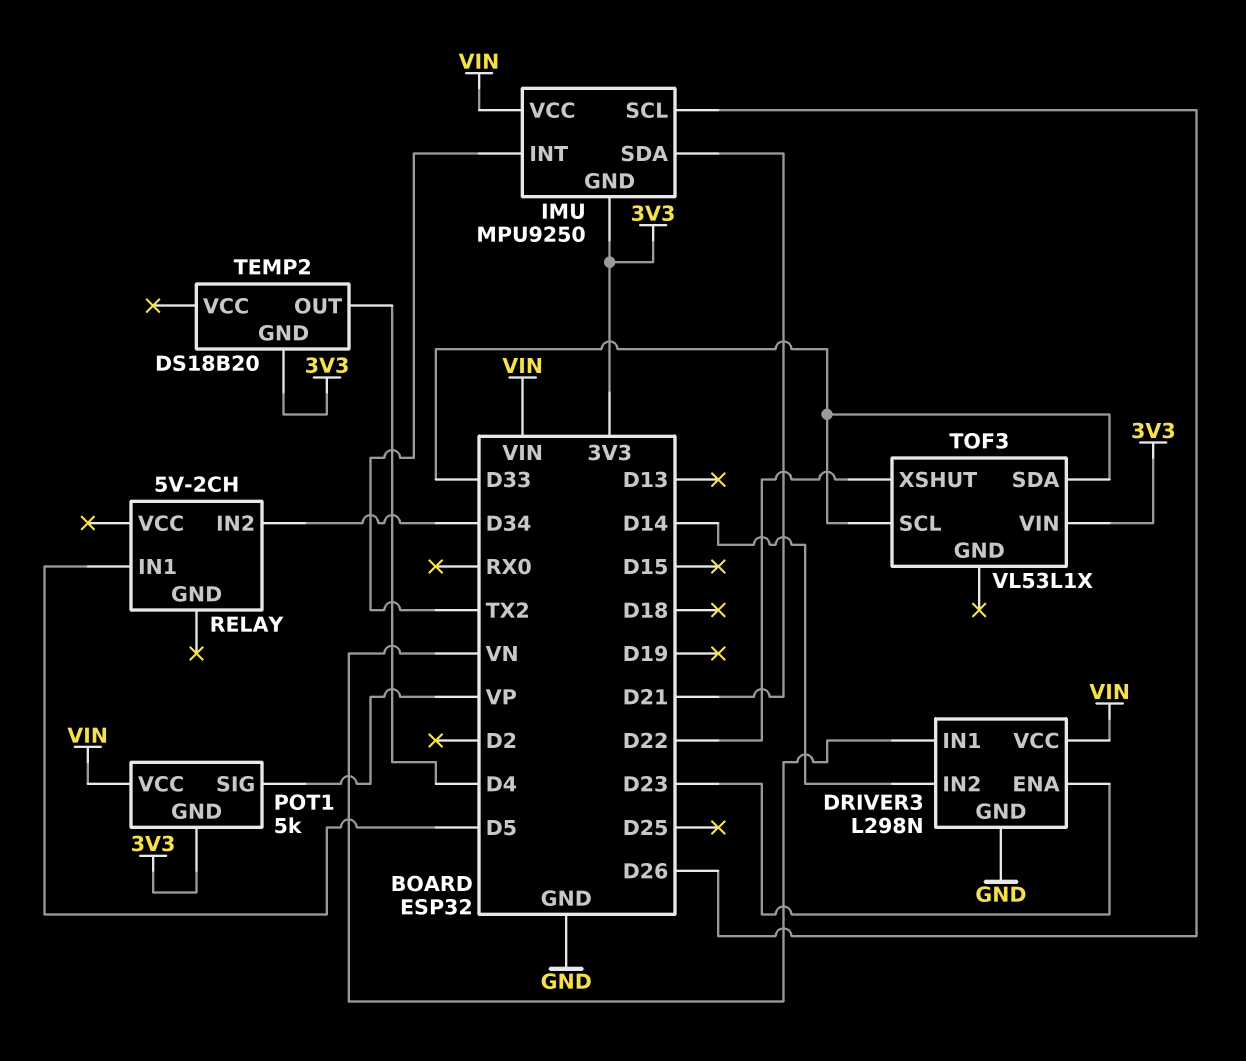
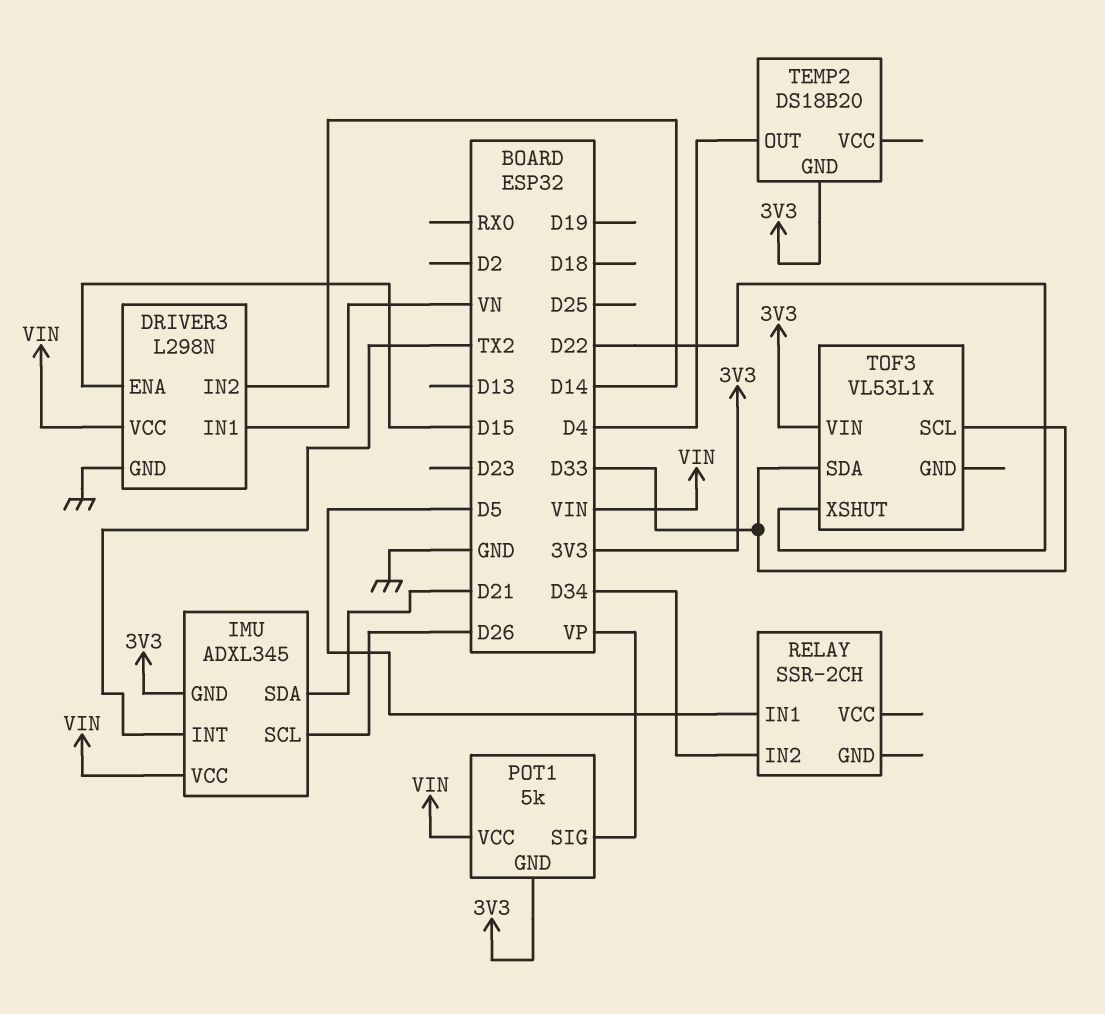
DRIVER3 pin ENA: D23 -> D15
IMU: MPU9250 -> ADXL345
RELAY: 5V-2CH -> SSR-2CH

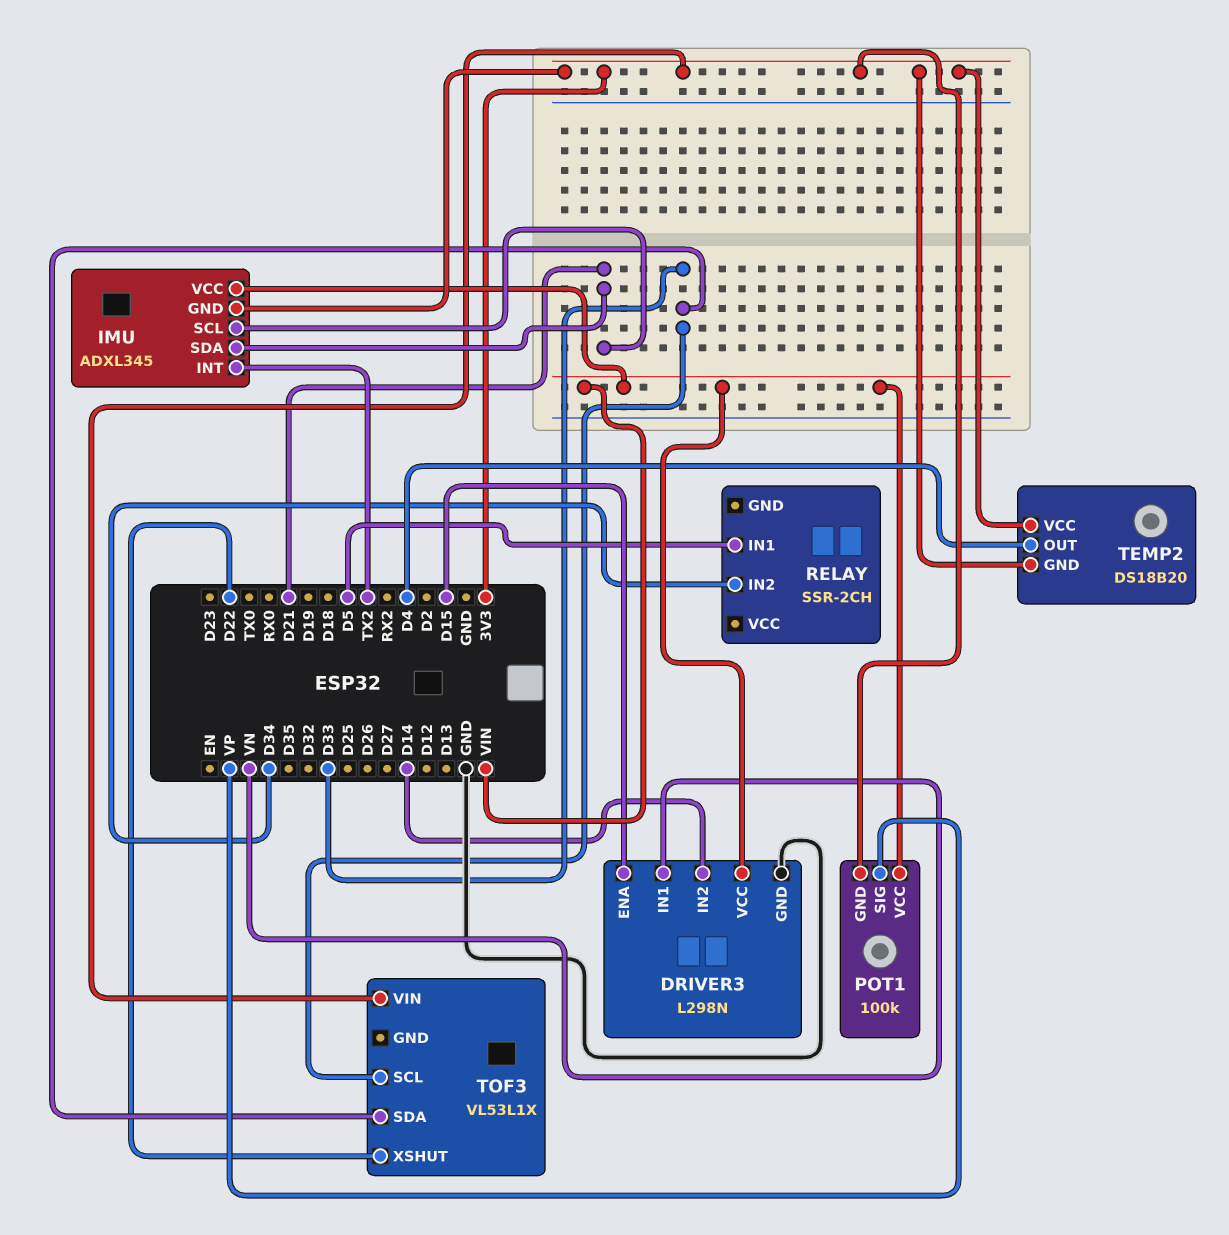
IMU pin SCL: D26 -> D21
POT1: 5k -> 100k
TEMP2 pin VCC: none -> 3V3

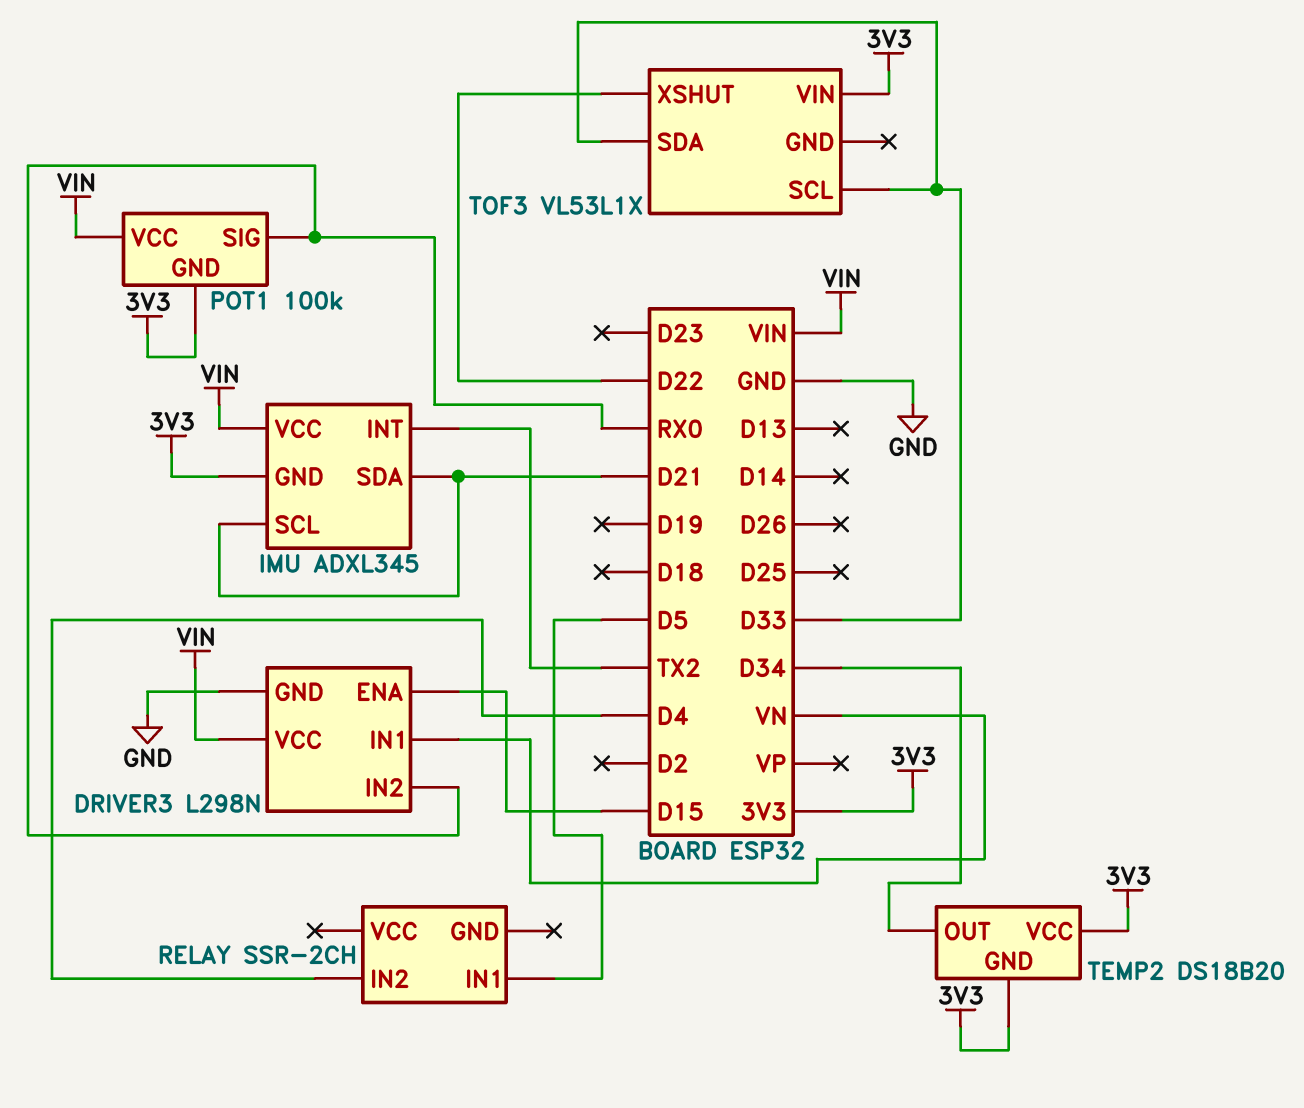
DRIVER3 pin IN2: D14 -> RX0
POT1 pin SIG: VP -> RX0
RELAY pin IN2: D34 -> D4
TEMP2 pin OUT: D4 -> D34

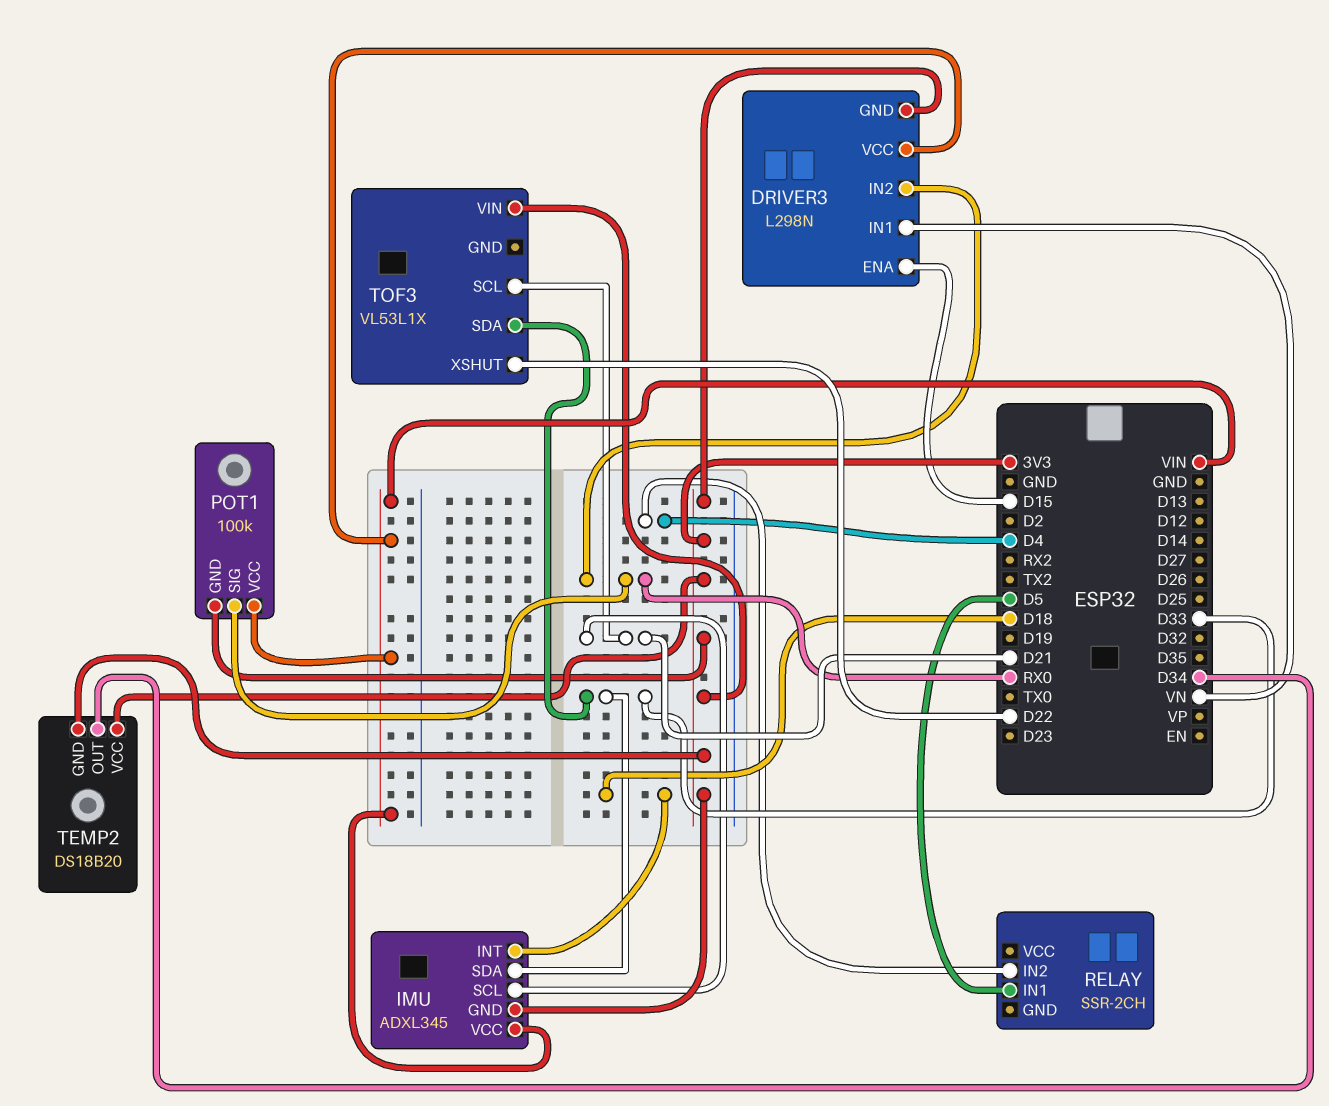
DRIVER3 pin GND: GND -> 3V3
IMU pin INT: TX2 -> D18
IMU pin SDA: D21 -> D33
TOF3 pin SCL: D33 -> D21

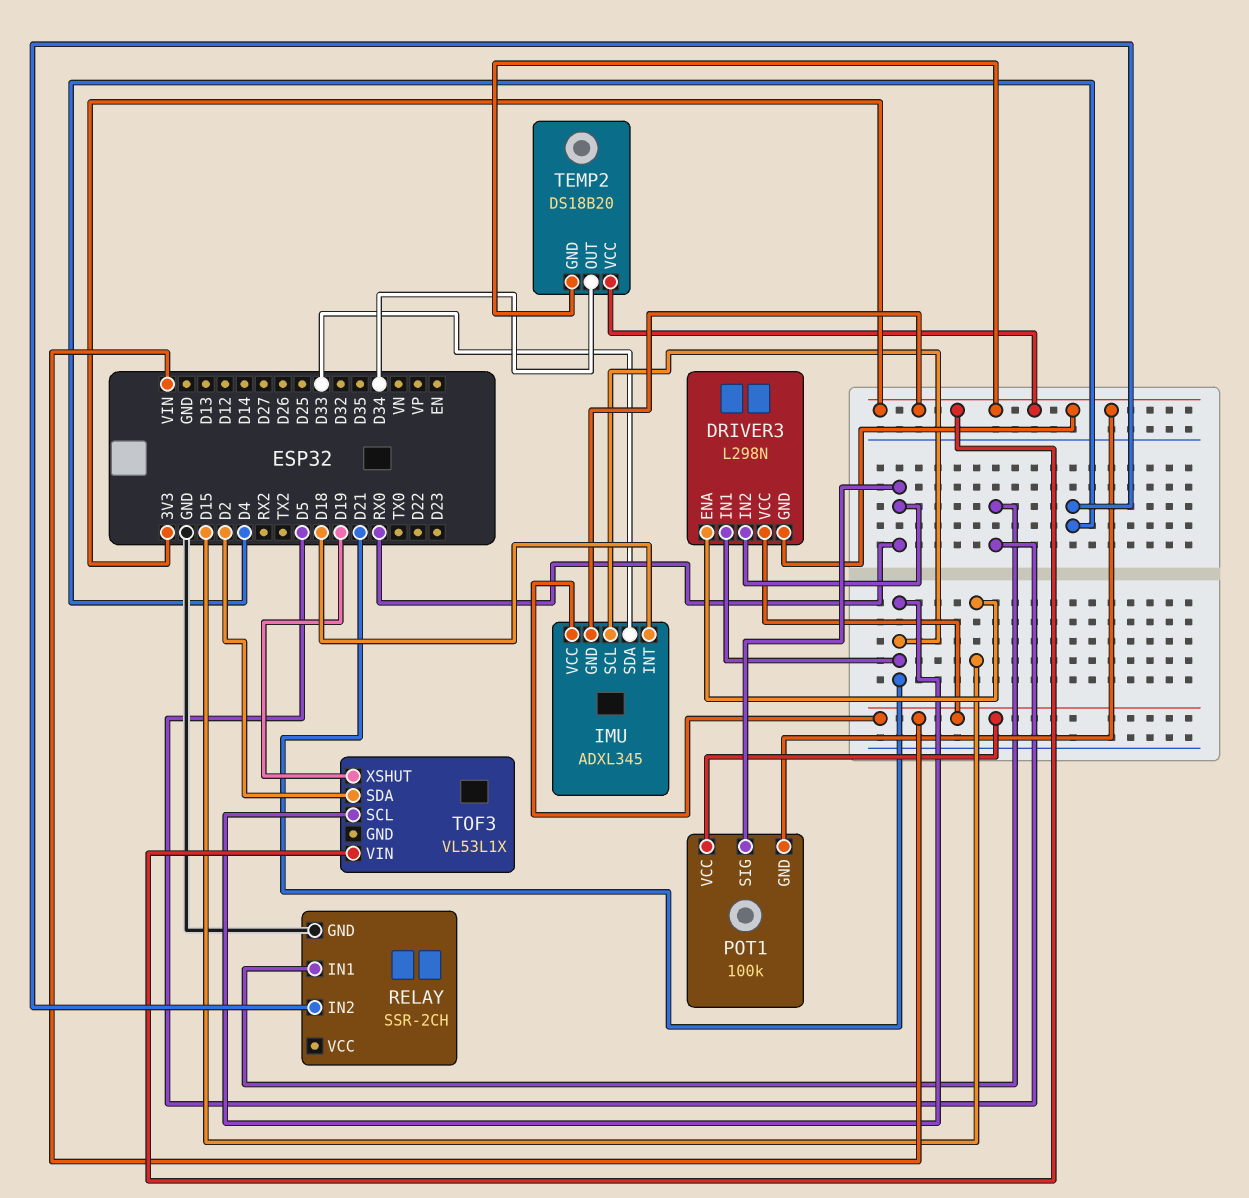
DRIVER3 pin IN1: VN -> D21
RELAY pin GND: none -> GND
TOF3 pin SDA: D33 -> D2
TOF3 pin XSHUT: D22 -> D19

